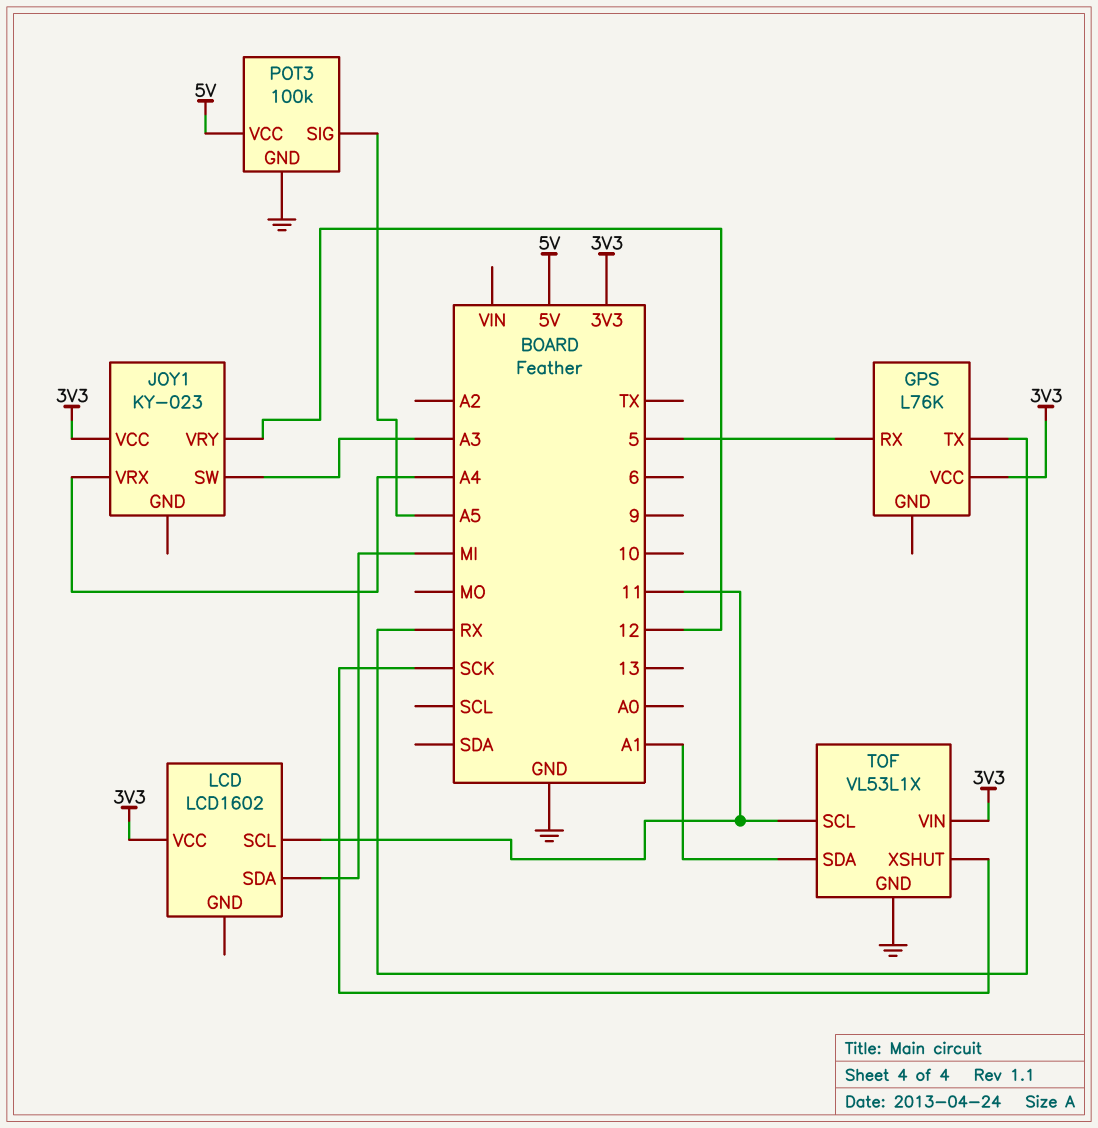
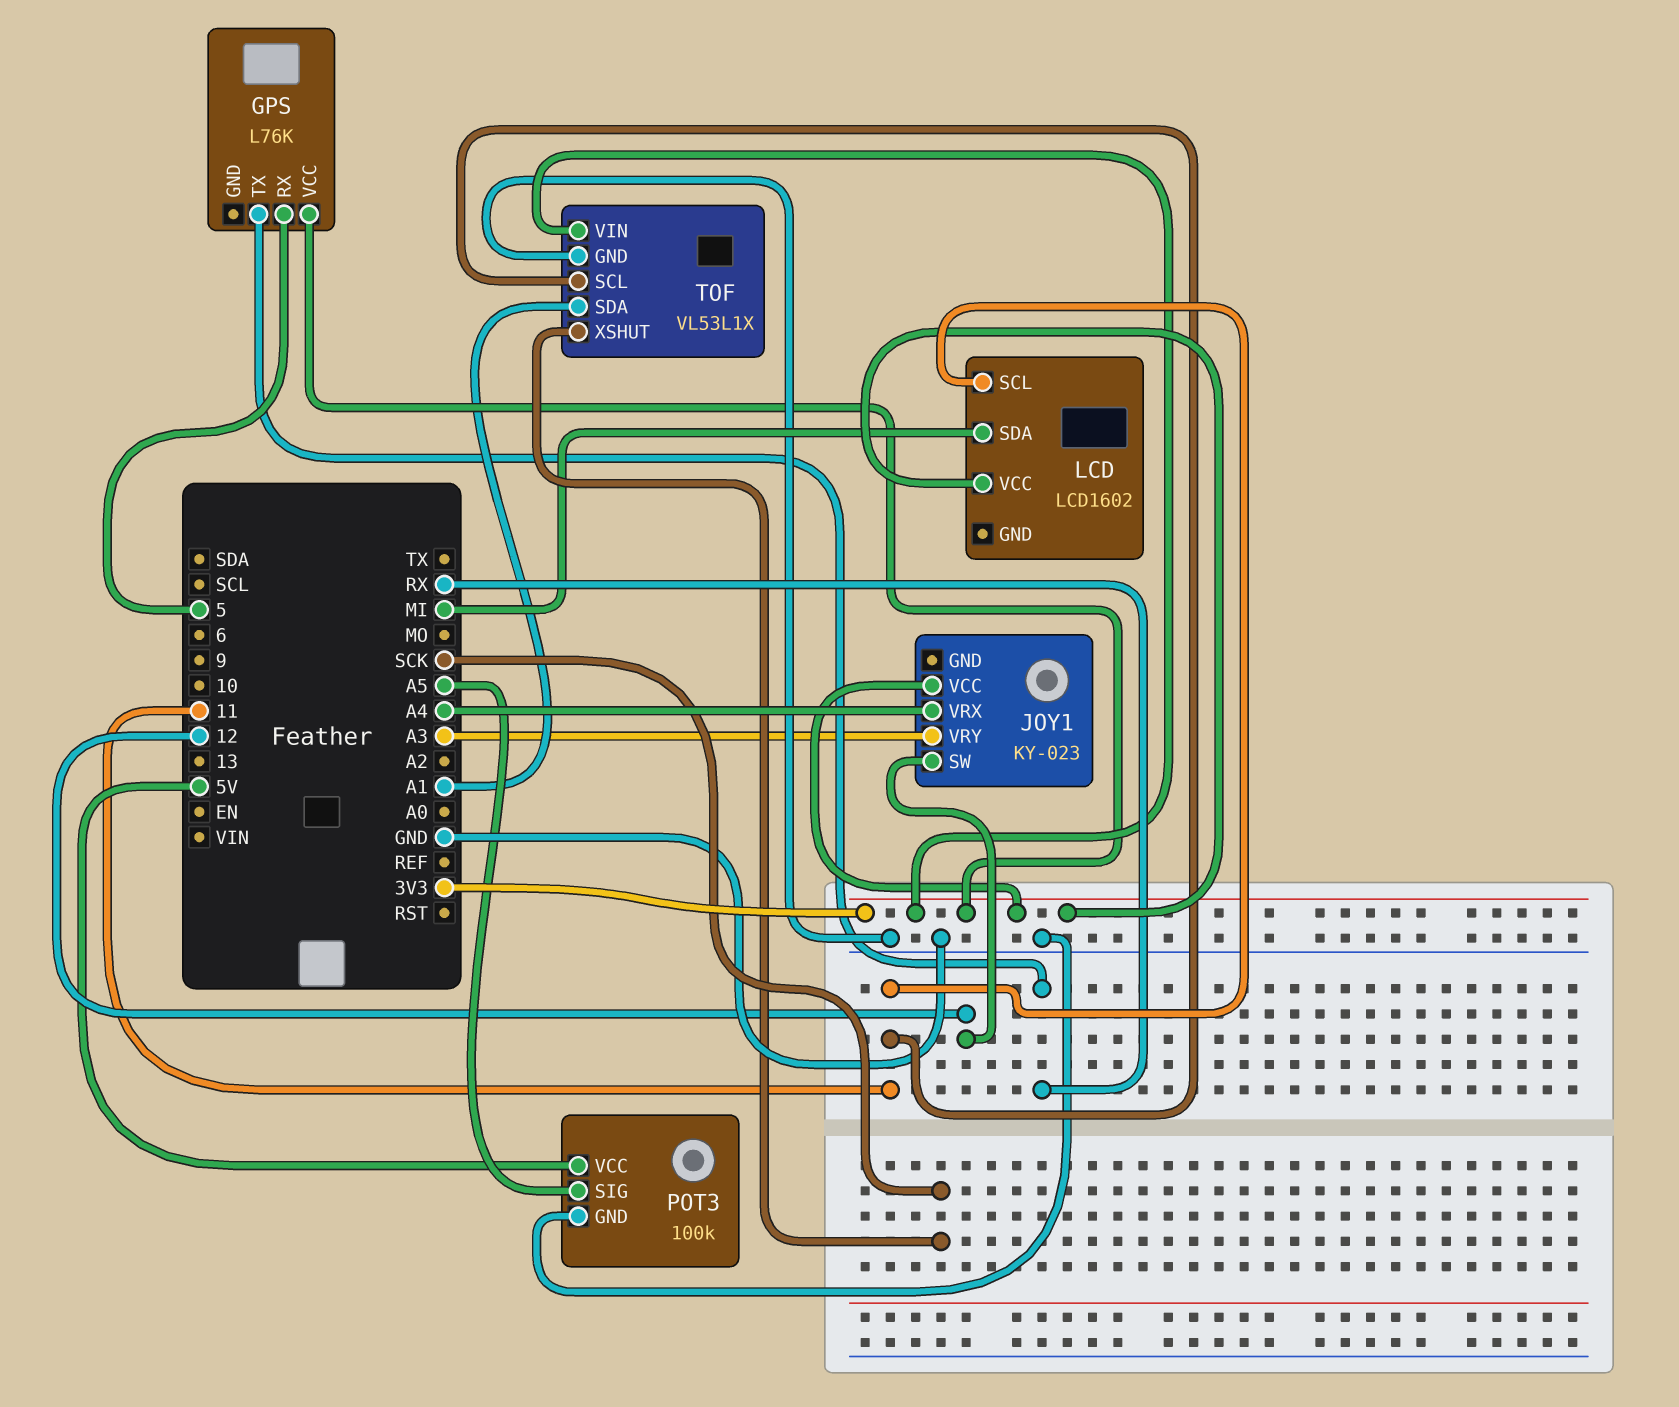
JOY1 pin SW: A3 -> 12
JOY1 pin VRY: 12 -> A3

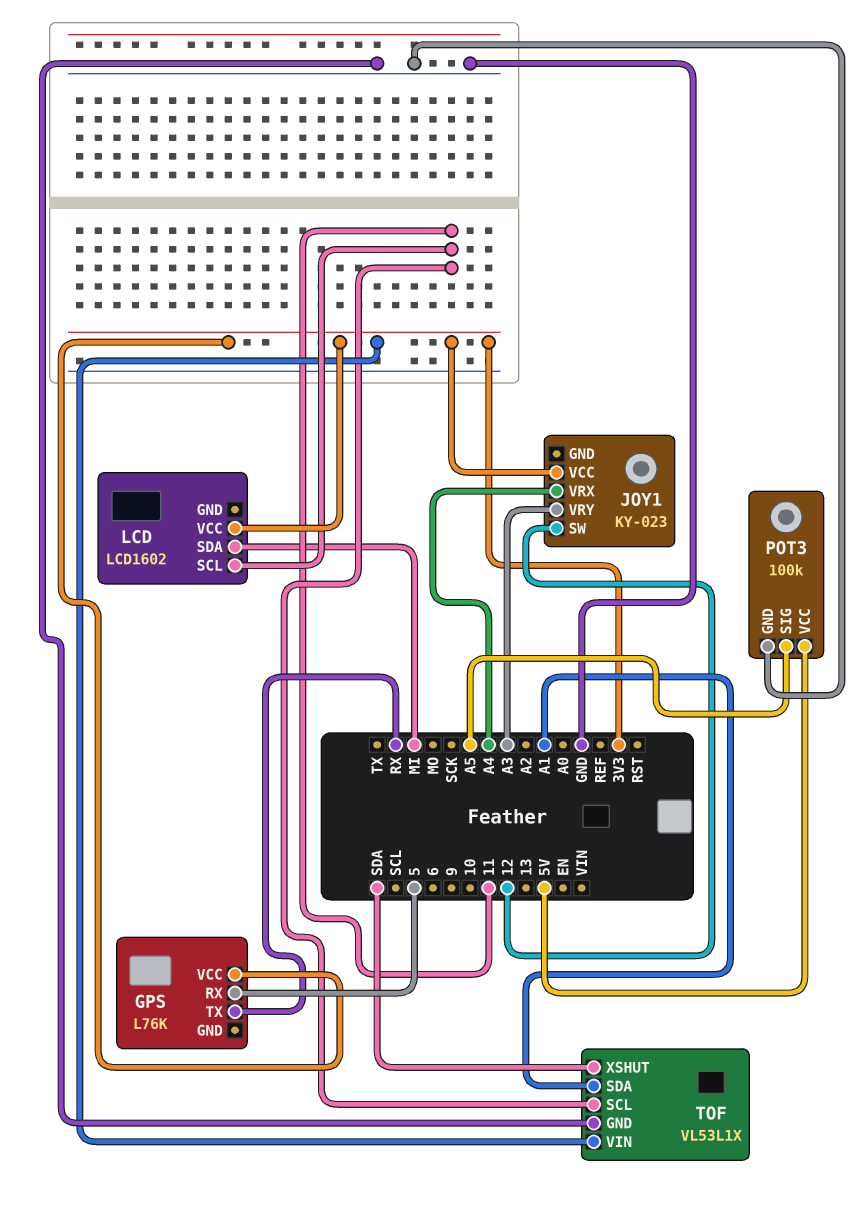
TOF pin XSHUT: SCK -> SDA

